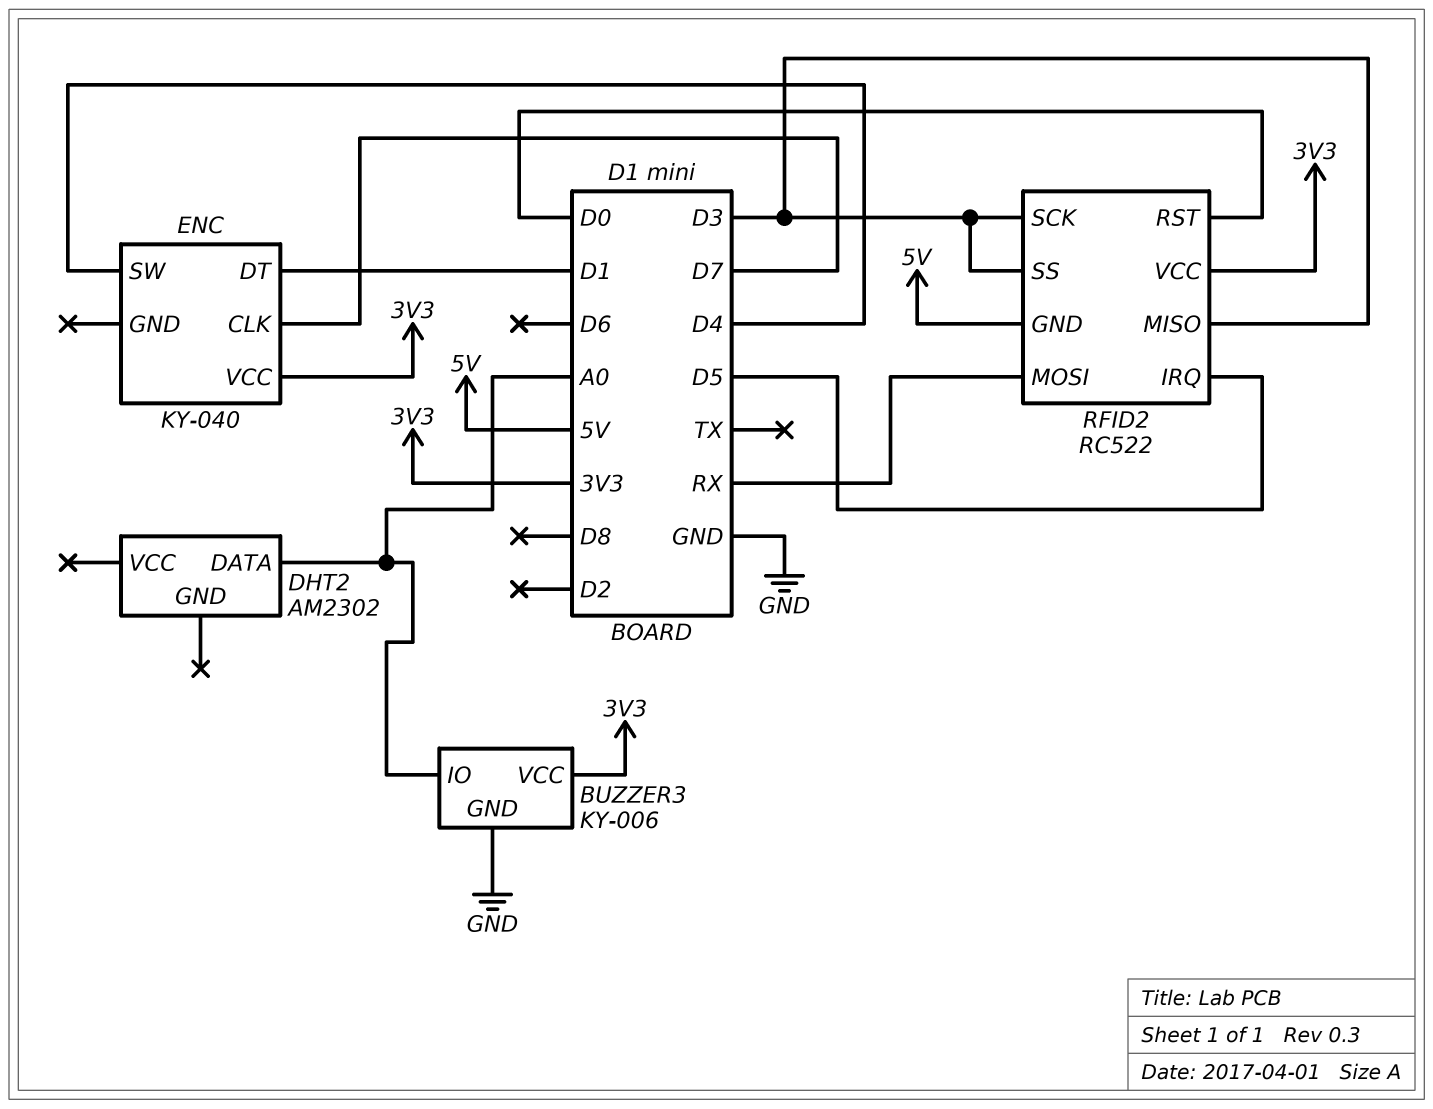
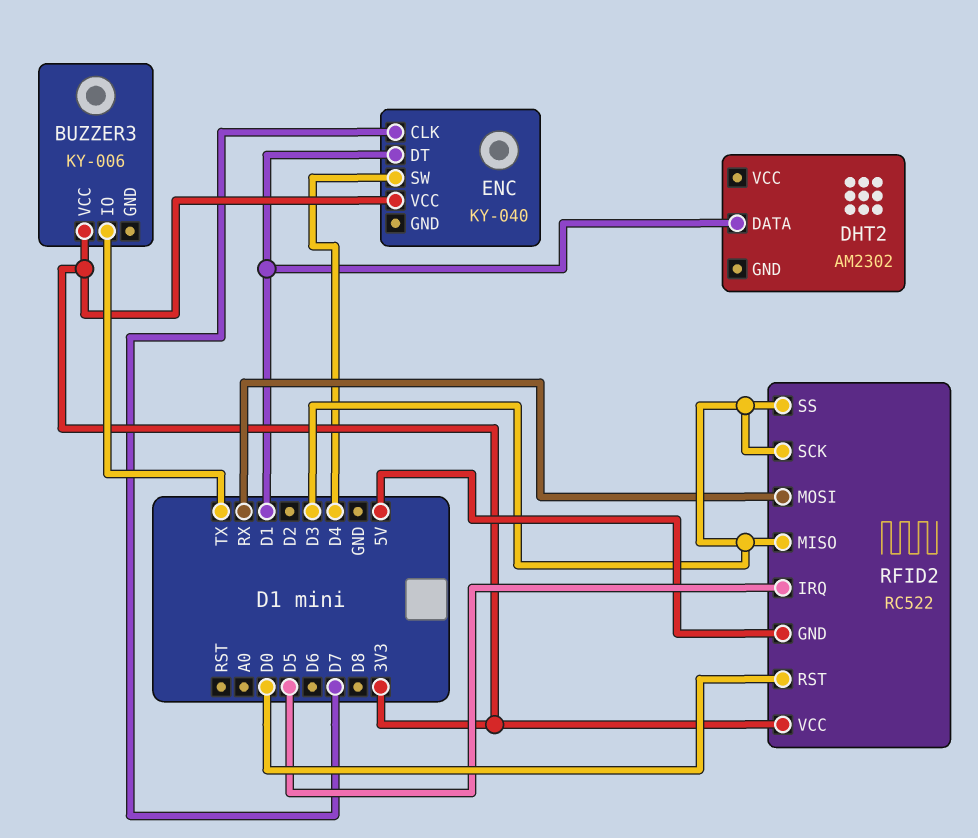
BUZZER3 pin GND: GND -> none
BUZZER3 pin IO: A0 -> TX
DHT2 pin DATA: A0 -> D1

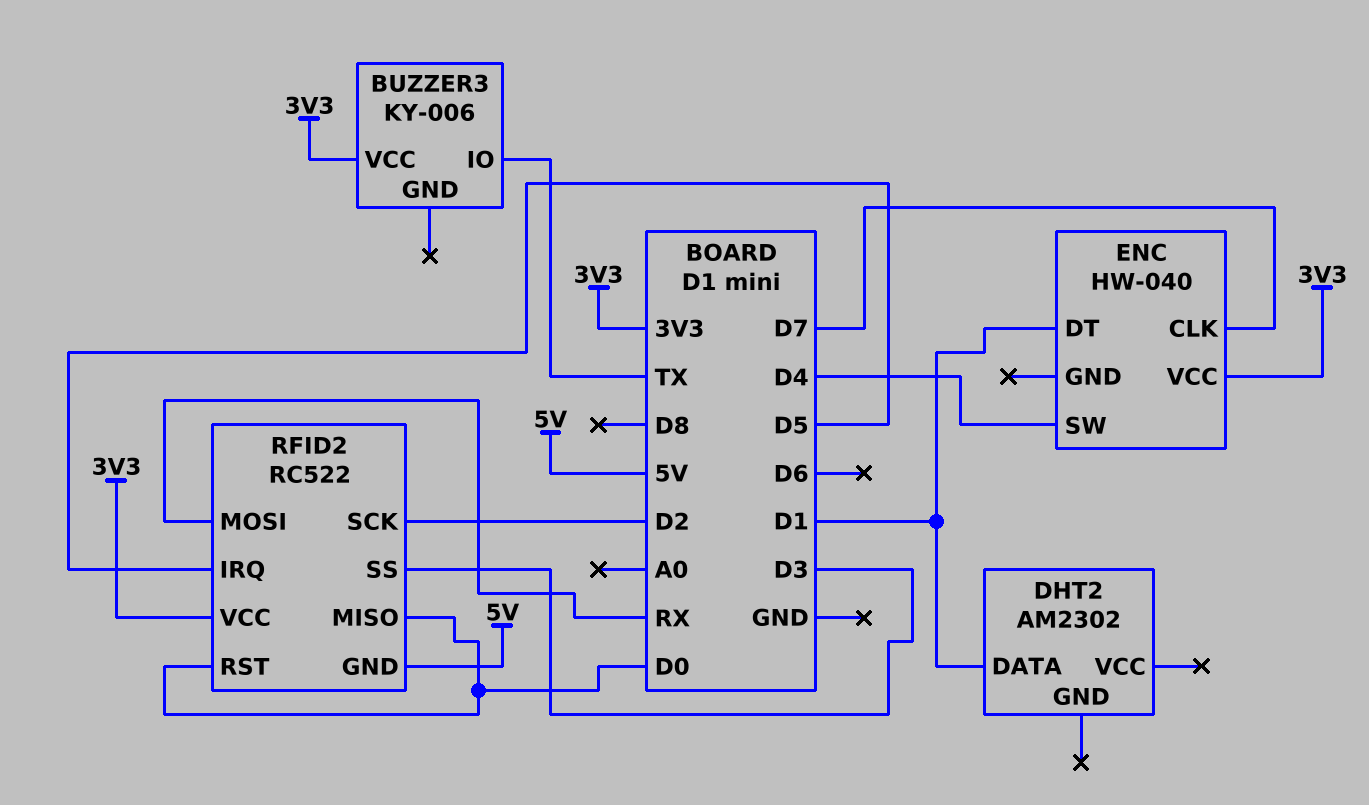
ENC: KY-040 -> HW-040
RFID2 pin MISO: D3 -> D0
RFID2 pin SCK: D3 -> D2

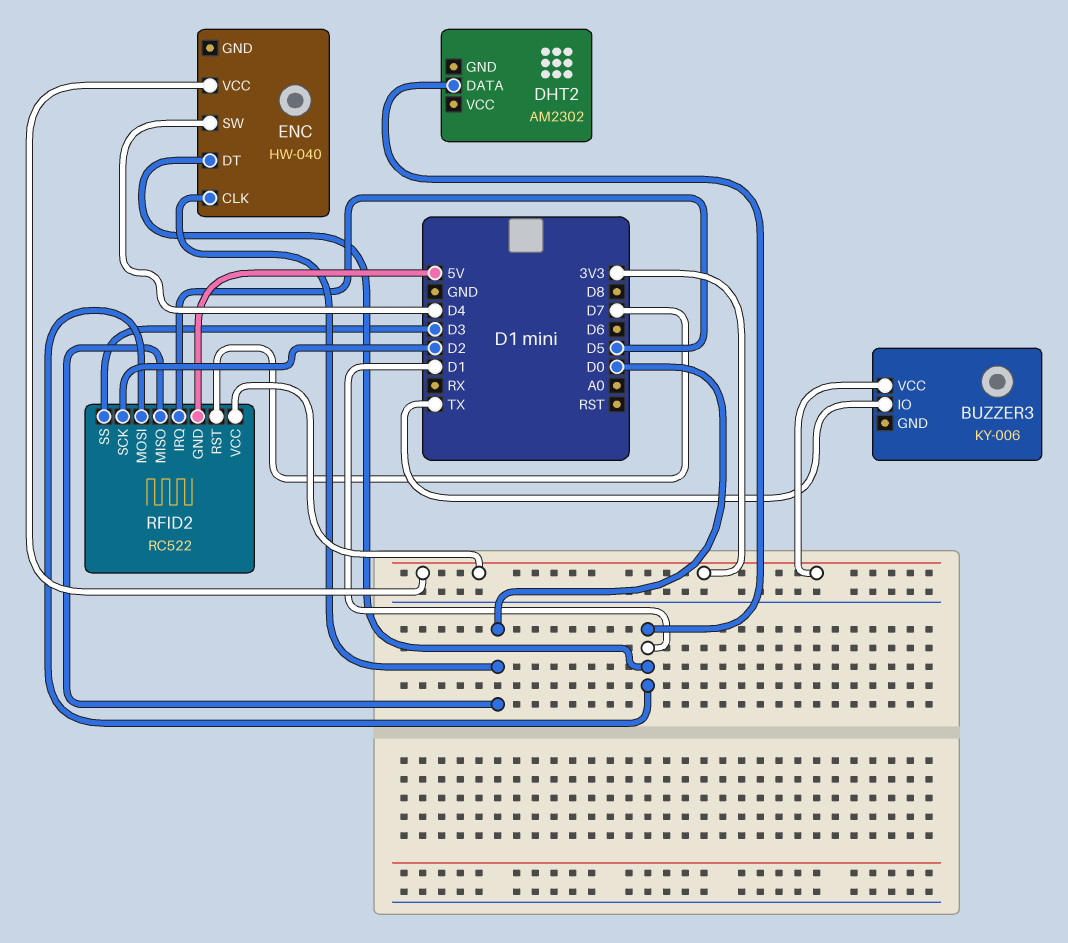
ENC pin CLK: D7 -> D0
RFID2 pin MOSI: RX -> D1
RFID2 pin RST: D0 -> D7

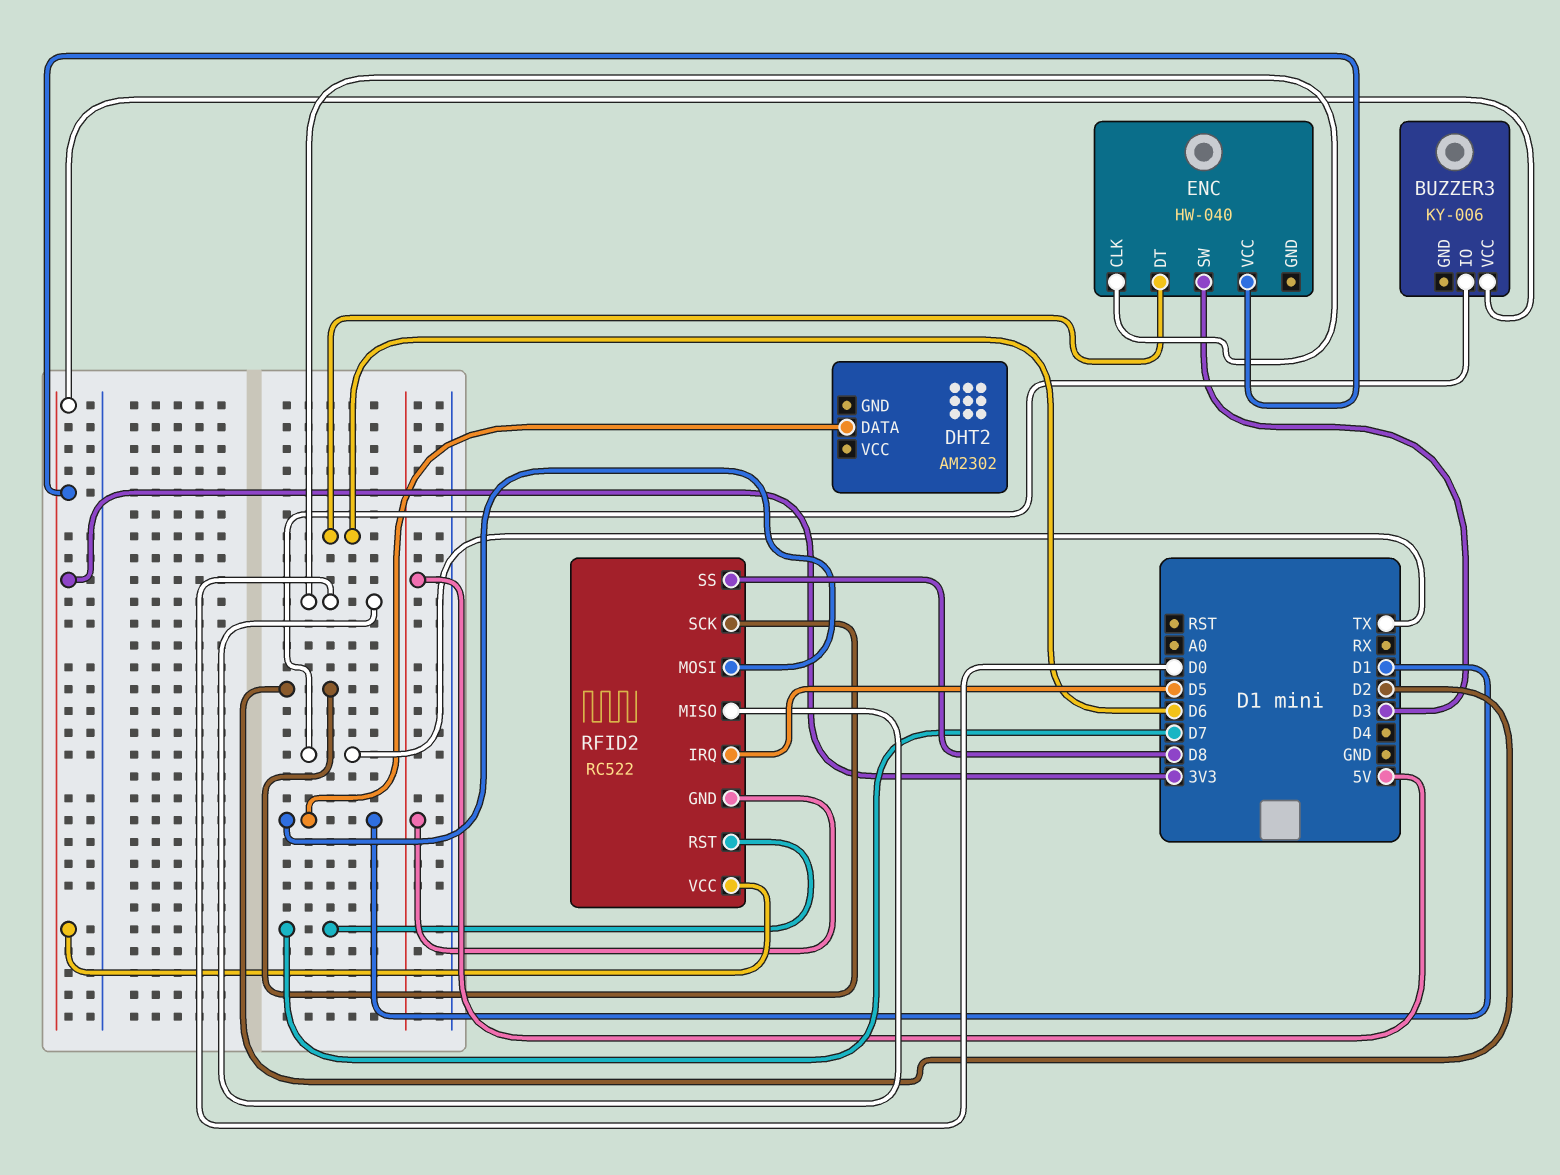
ENC pin DT: D1 -> D6
ENC pin SW: D4 -> D3
RFID2 pin SS: D3 -> D8

